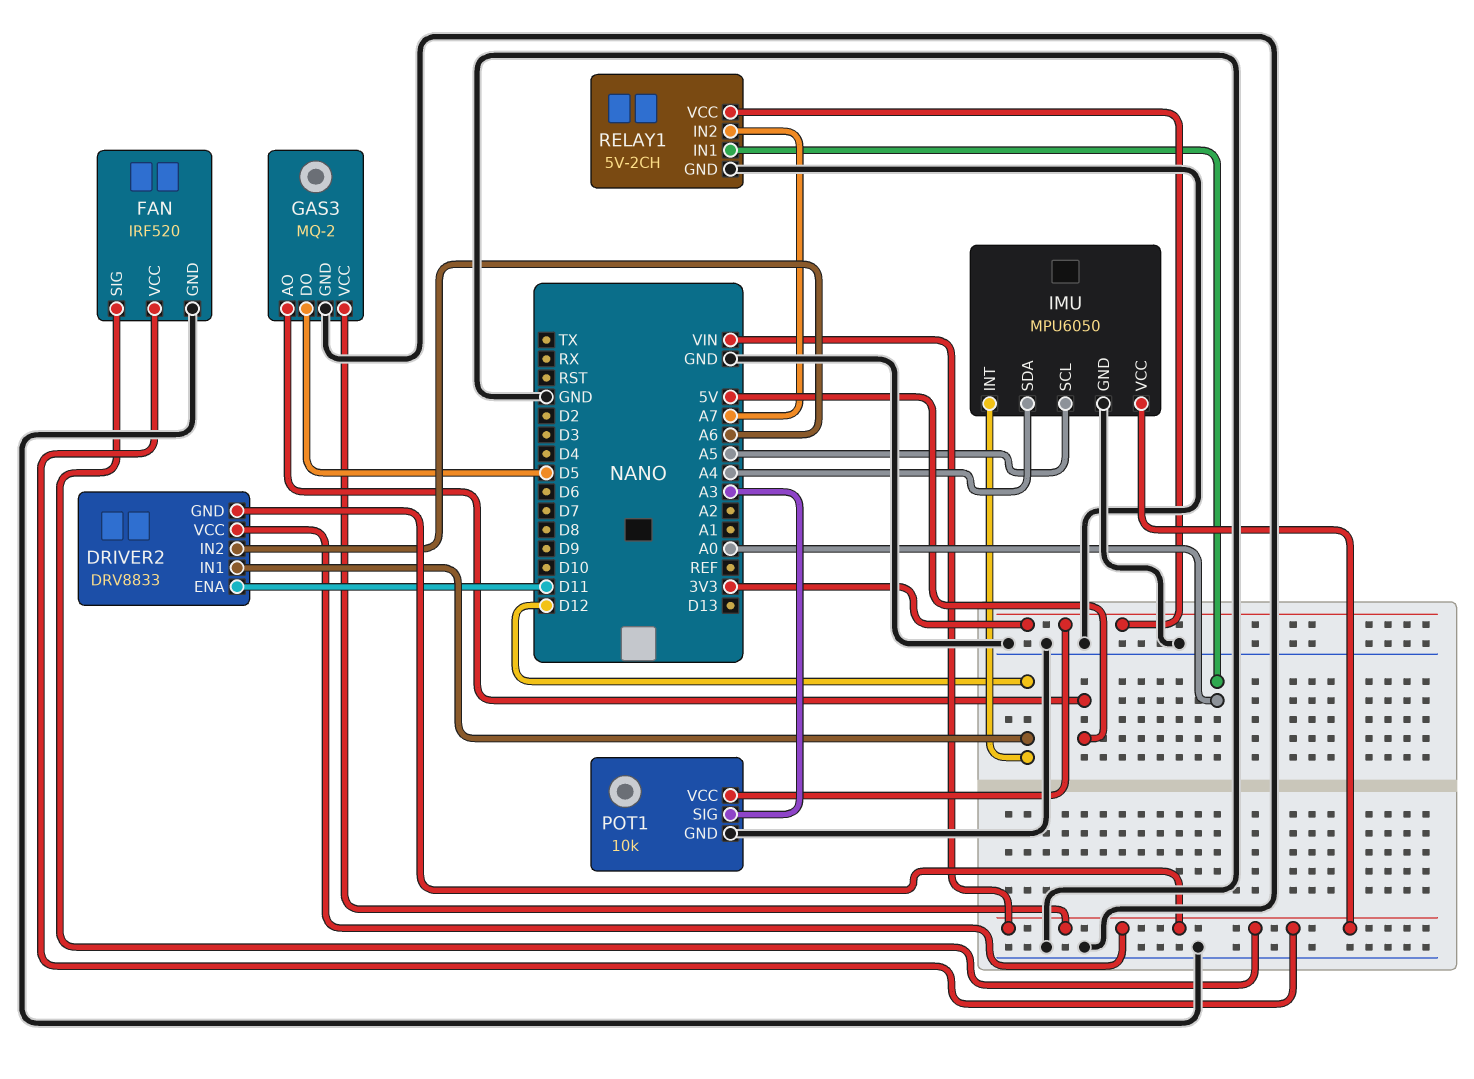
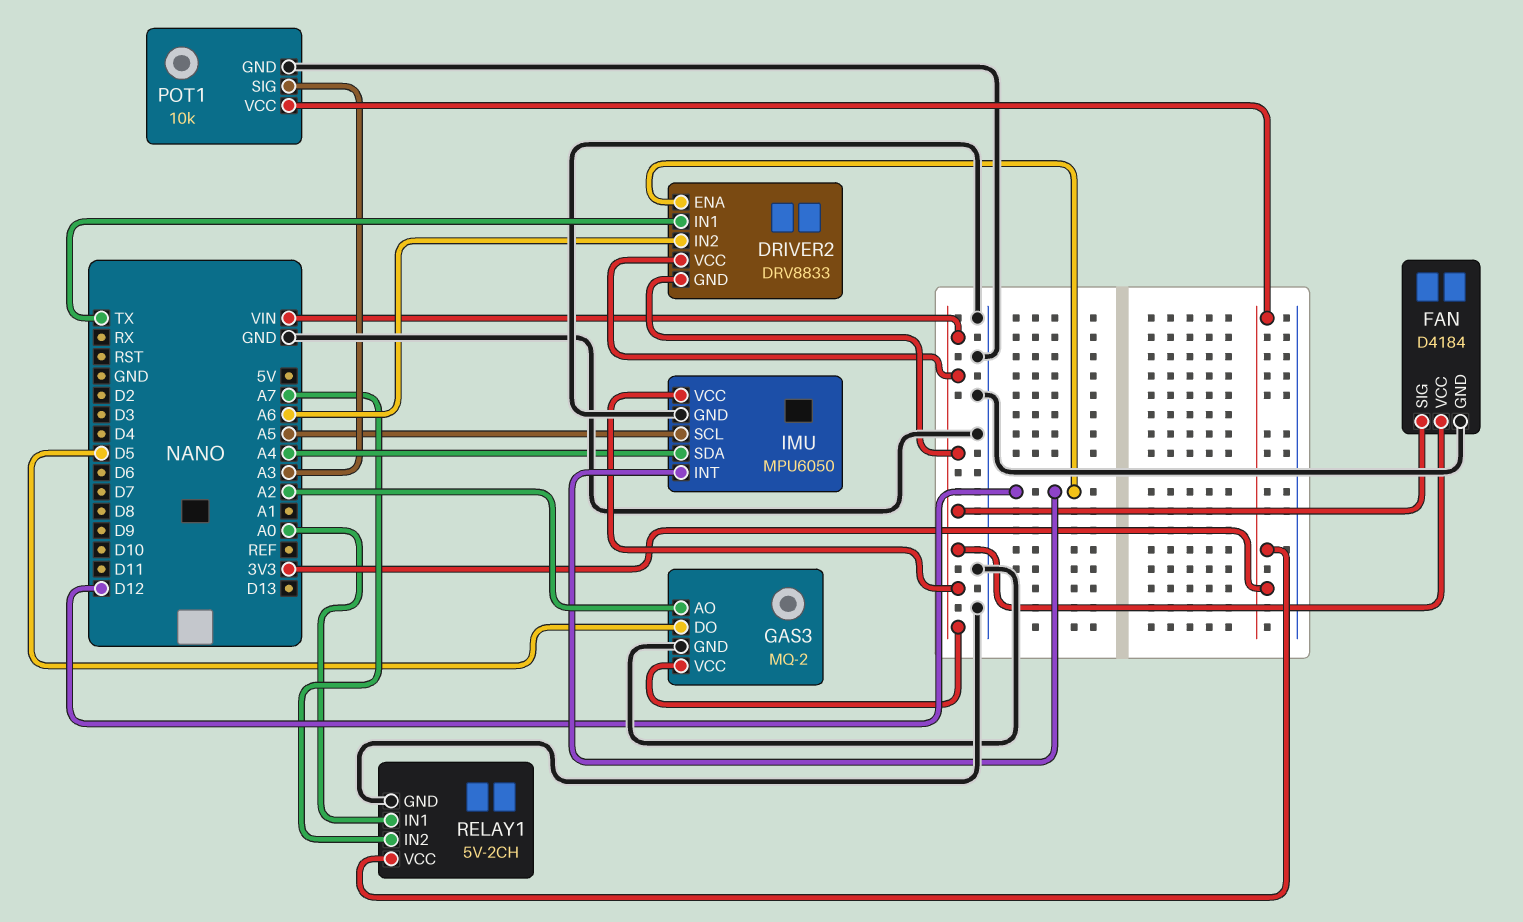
DRIVER2 pin ENA: D11 -> D12
DRIVER2 pin IN1: D12 -> TX
FAN: IRF520 -> D4184
GAS3 pin AO: 5V -> A2

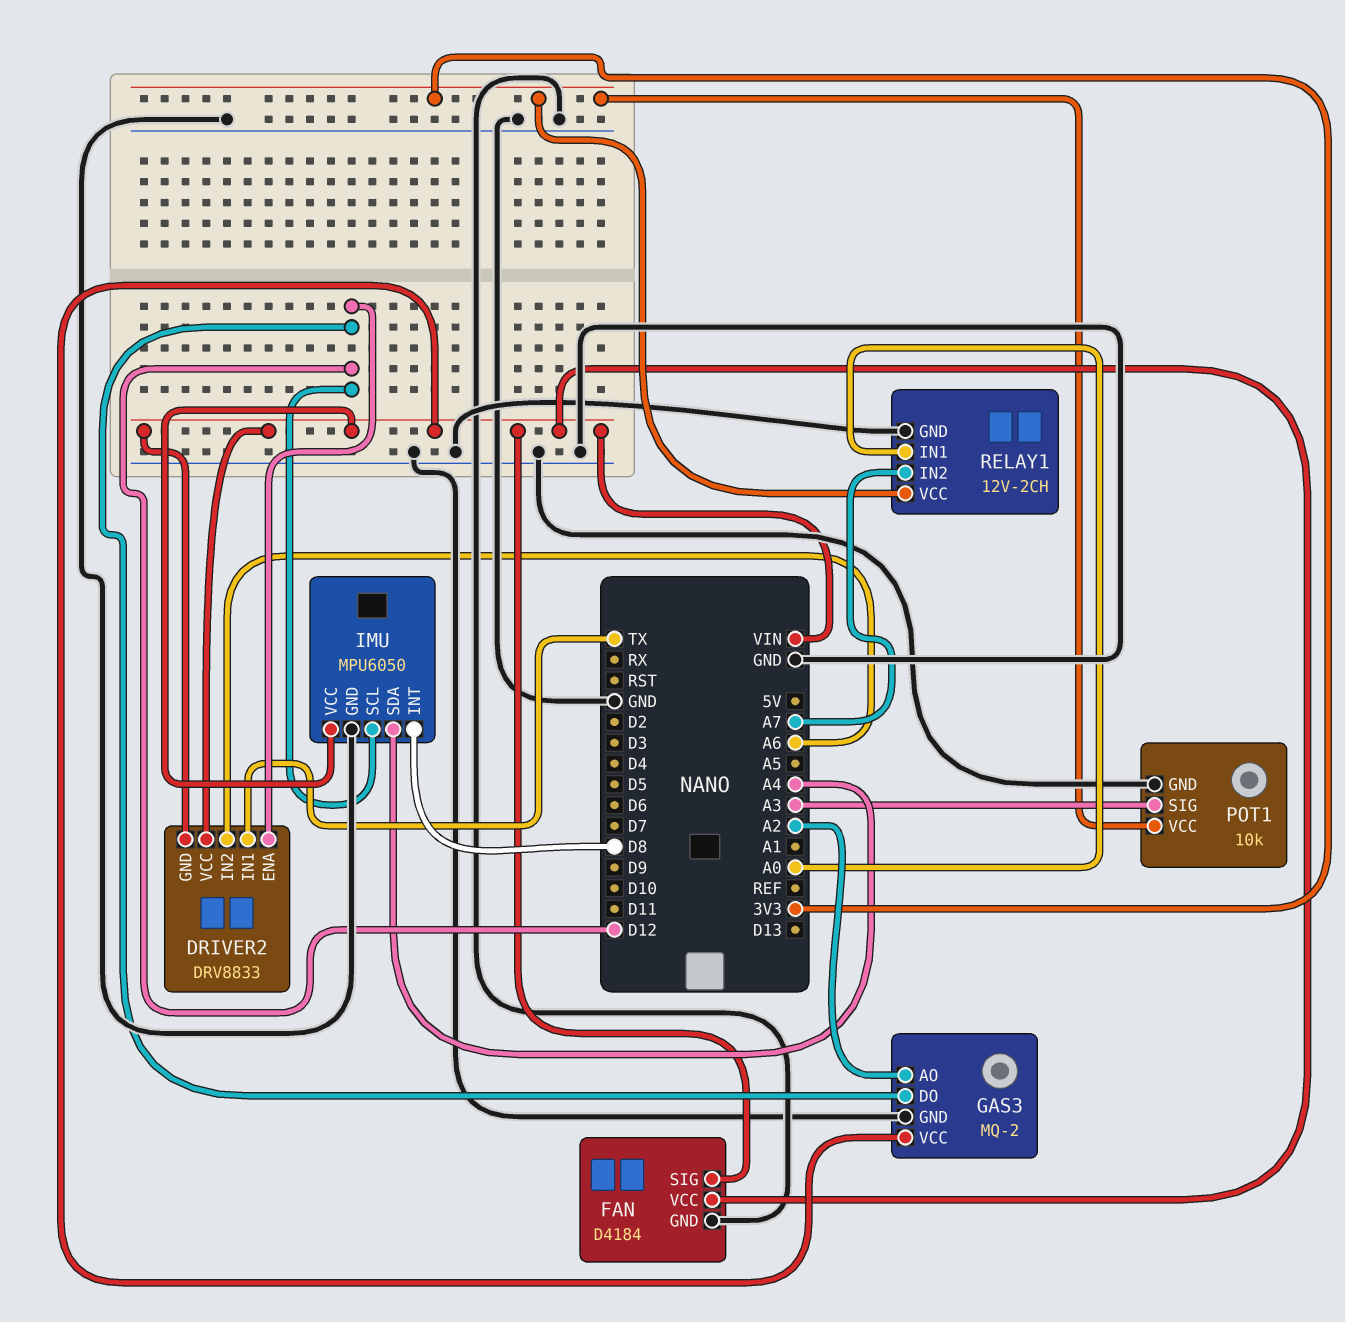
GAS3 pin DO: D5 -> D12
IMU pin INT: D12 -> D8
IMU pin SCL: A5 -> D12
RELAY1: 5V-2CH -> 12V-2CH

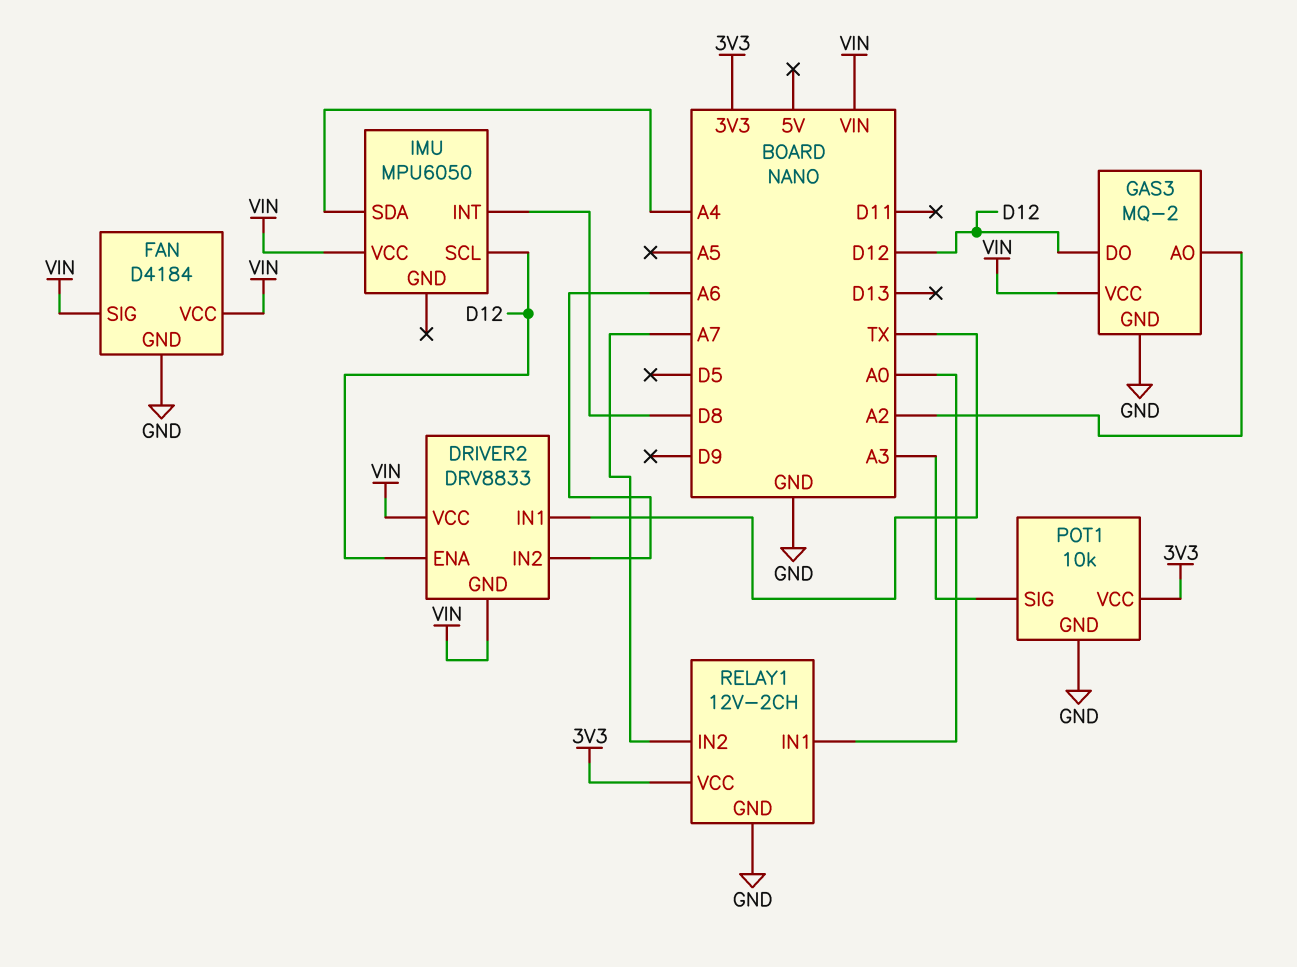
IMU pin GND: GND -> none

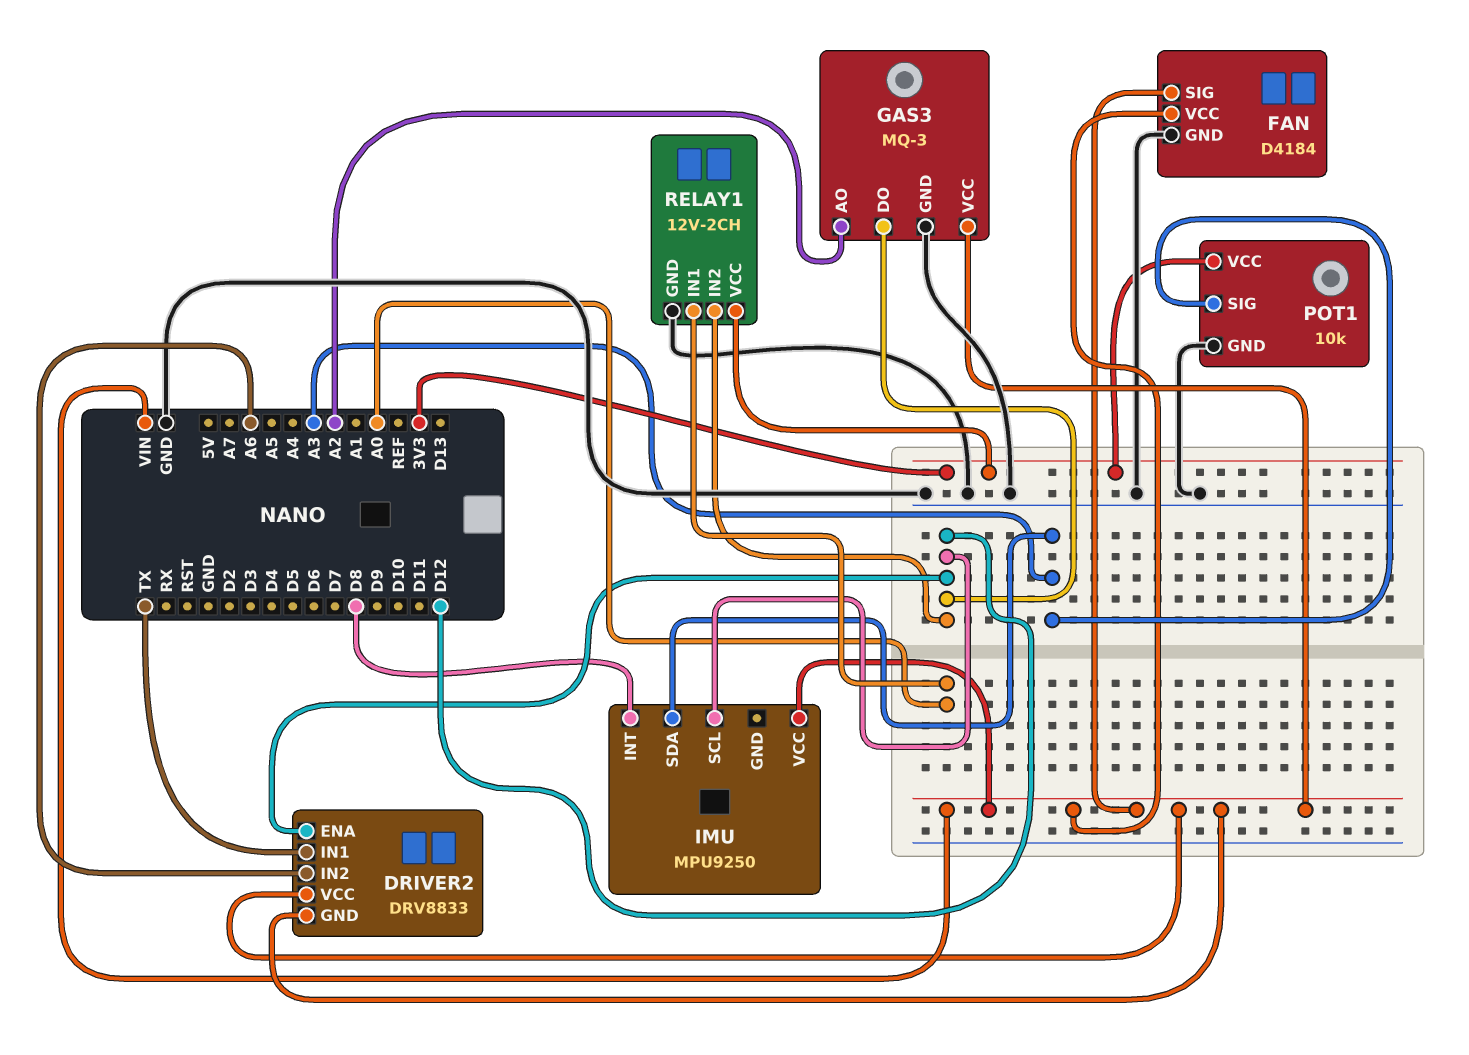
GAS3: MQ-2 -> MQ-3
IMU: MPU6050 -> MPU9250
IMU pin SDA: A4 -> A3
RELAY1 pin IN2: A7 -> D12

